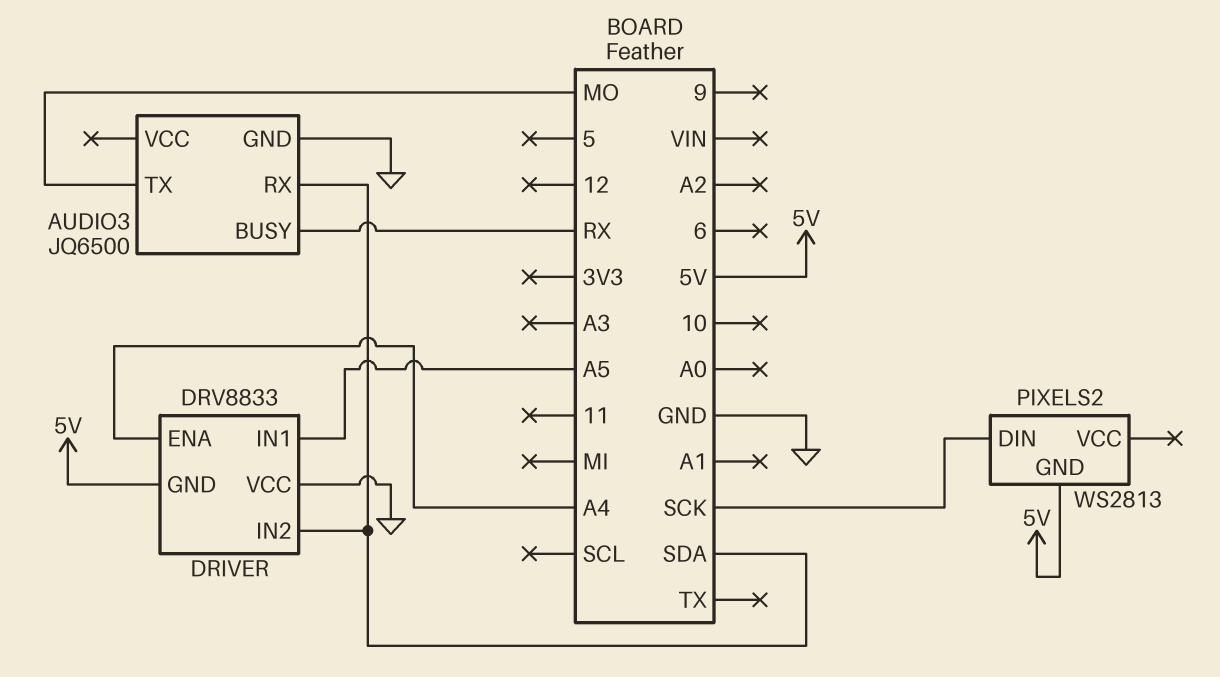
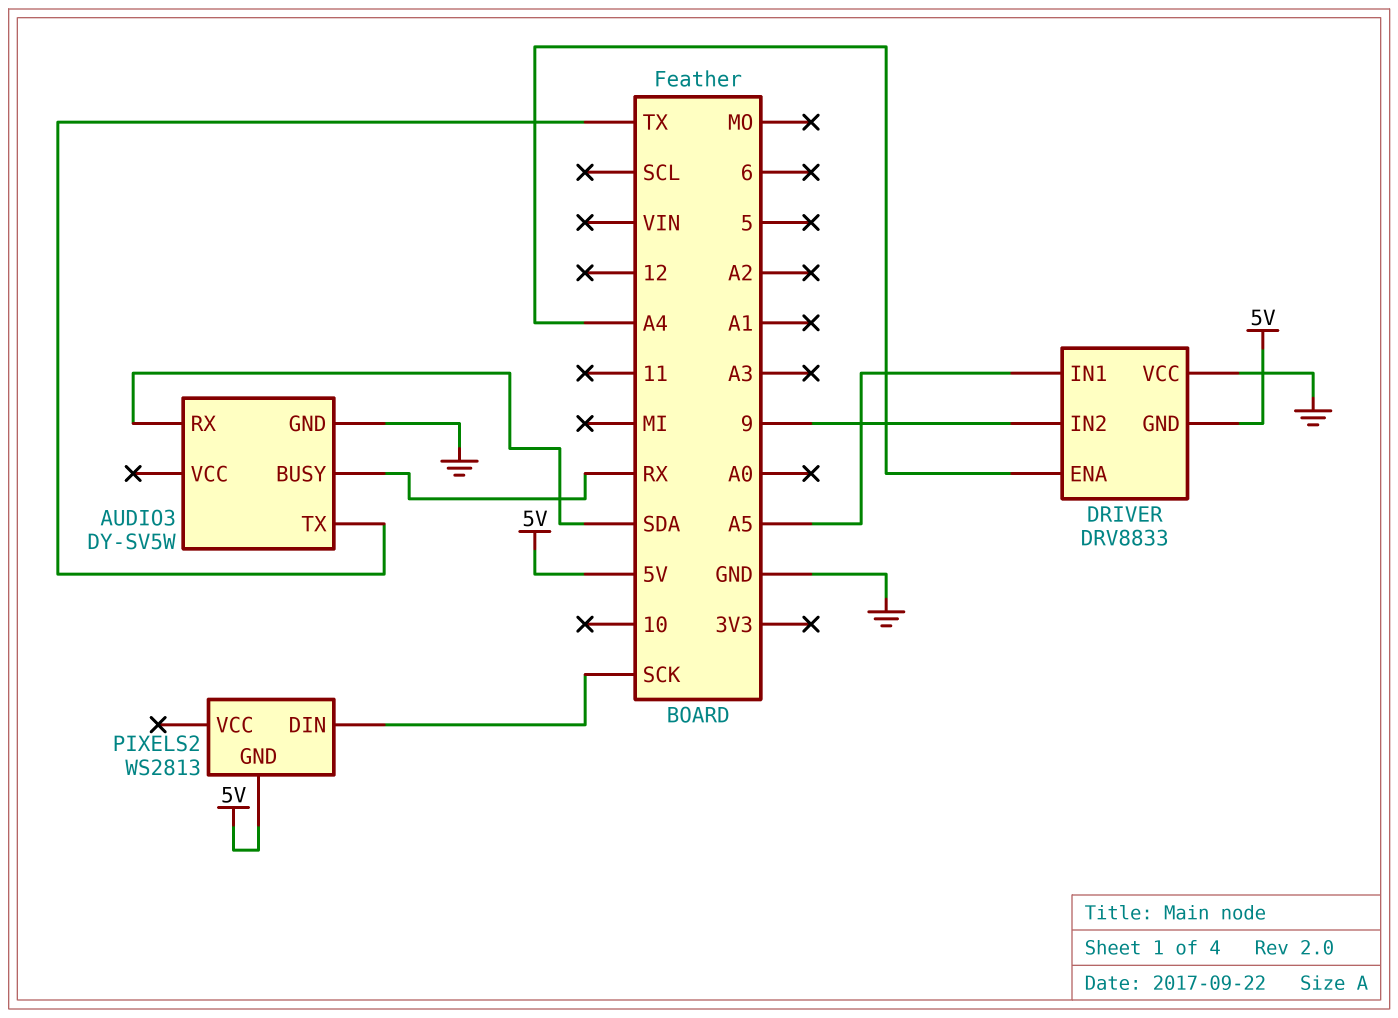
AUDIO3: JQ6500 -> DY-SV5W
AUDIO3 pin TX: MO -> TX
DRIVER pin IN2: SDA -> 9

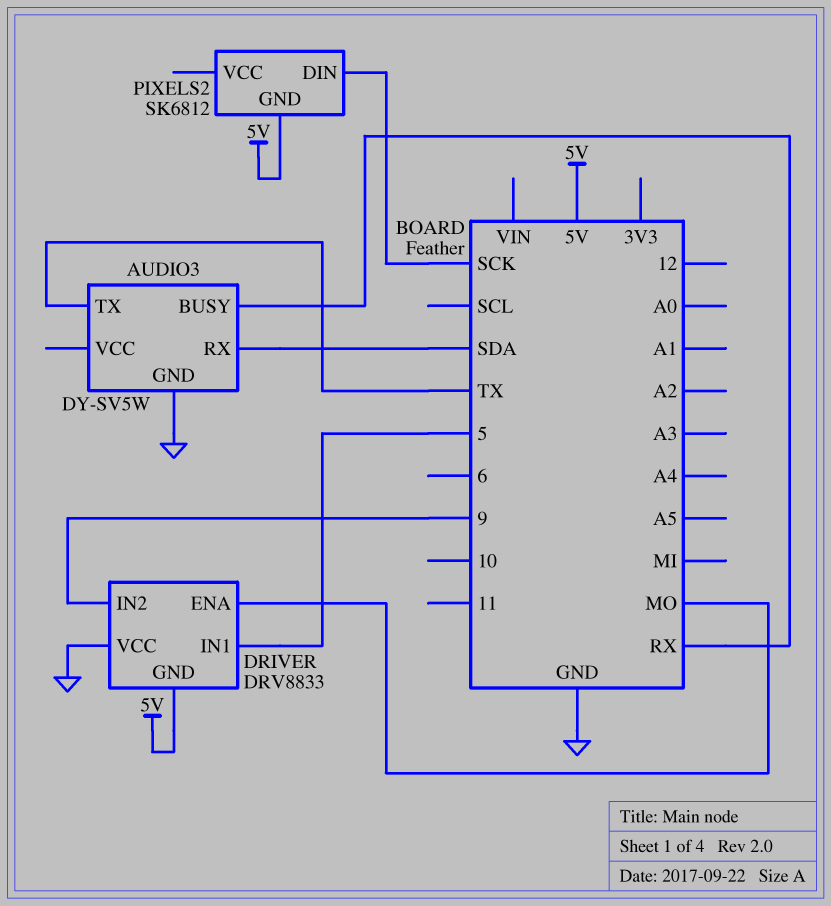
DRIVER pin ENA: A4 -> MO
DRIVER pin IN1: A5 -> 5
PIXELS2: WS2813 -> SK6812

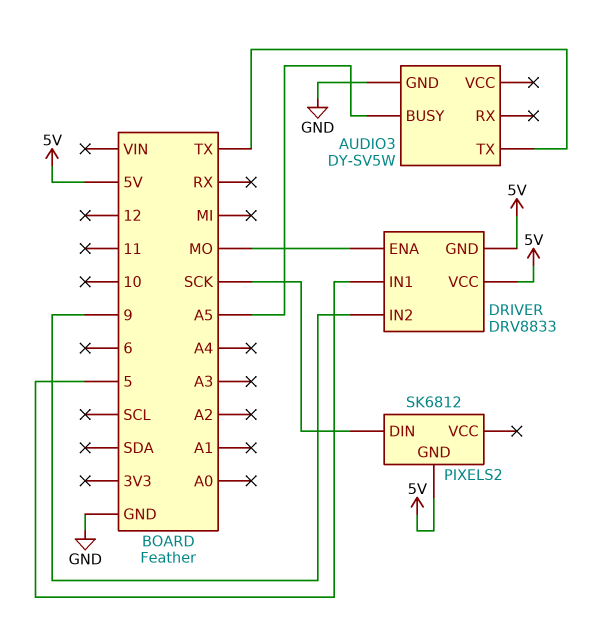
AUDIO3 pin BUSY: RX -> A5
AUDIO3 pin RX: SDA -> none
DRIVER pin VCC: GND -> 5V

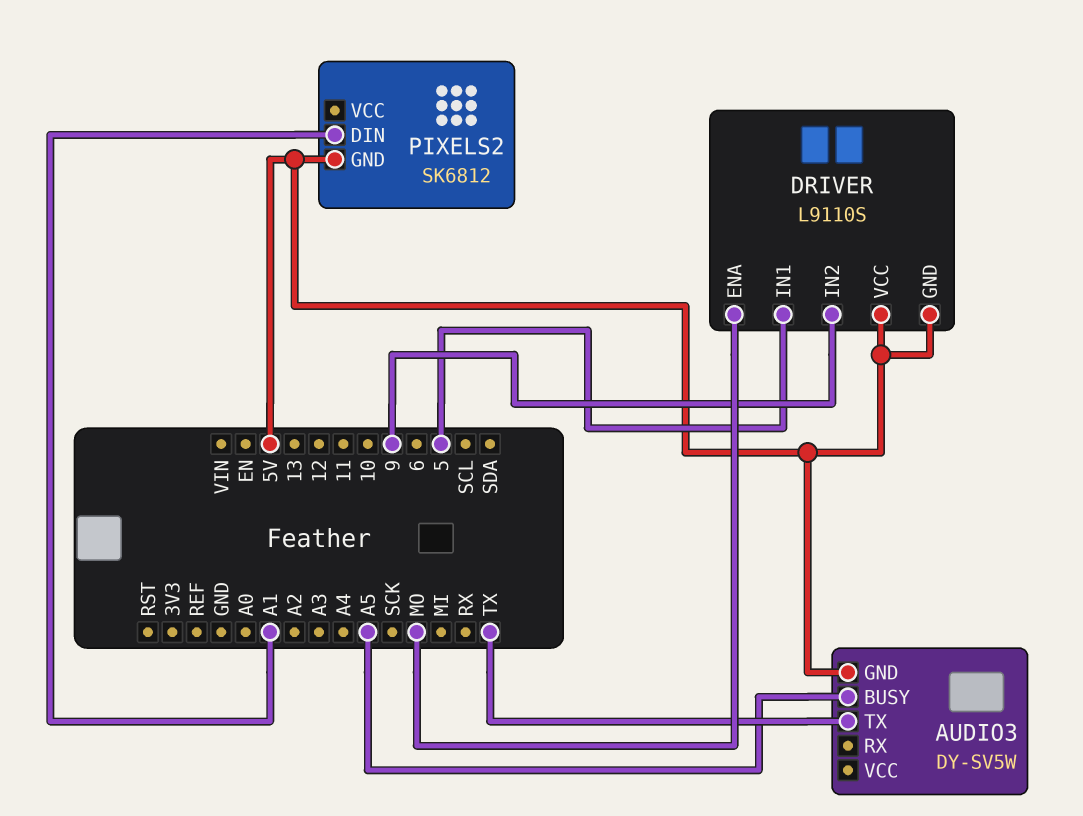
AUDIO3 pin GND: GND -> 5V
DRIVER: DRV8833 -> L9110S
PIXELS2 pin DIN: SCK -> A1

